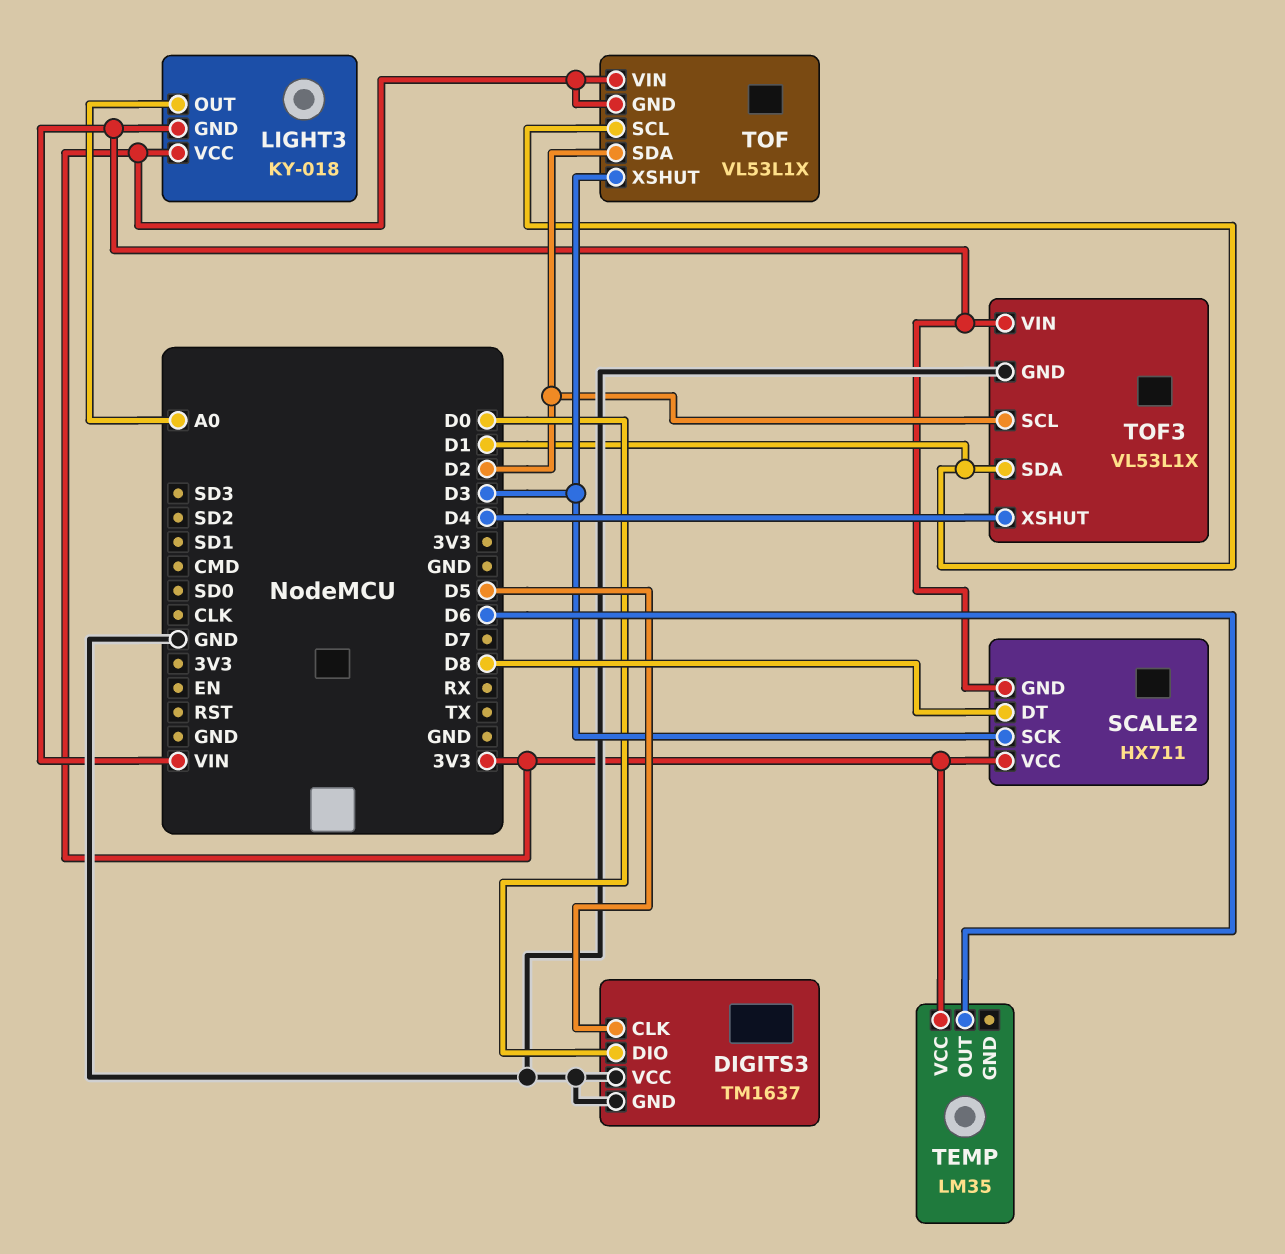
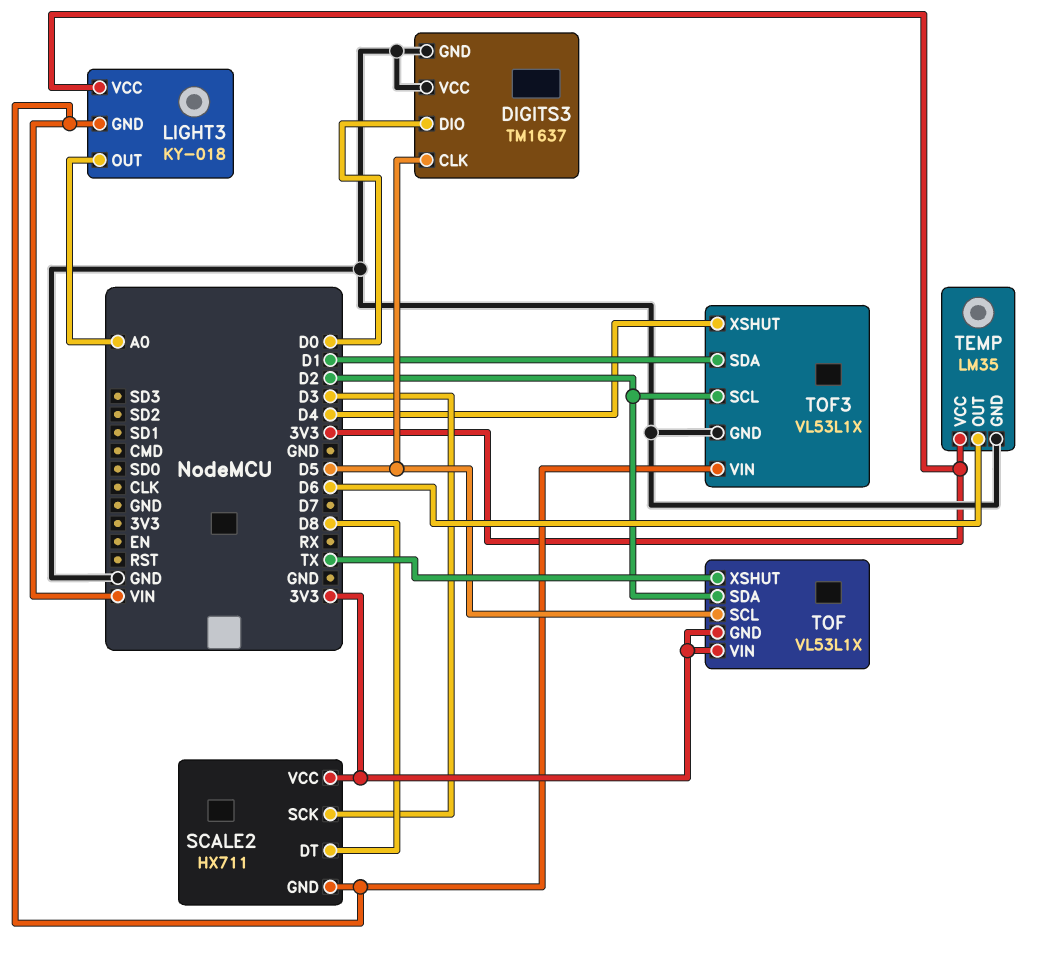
TEMP pin GND: none -> GND
TOF pin SCL: D1 -> D5
TOF pin XSHUT: D3 -> TX

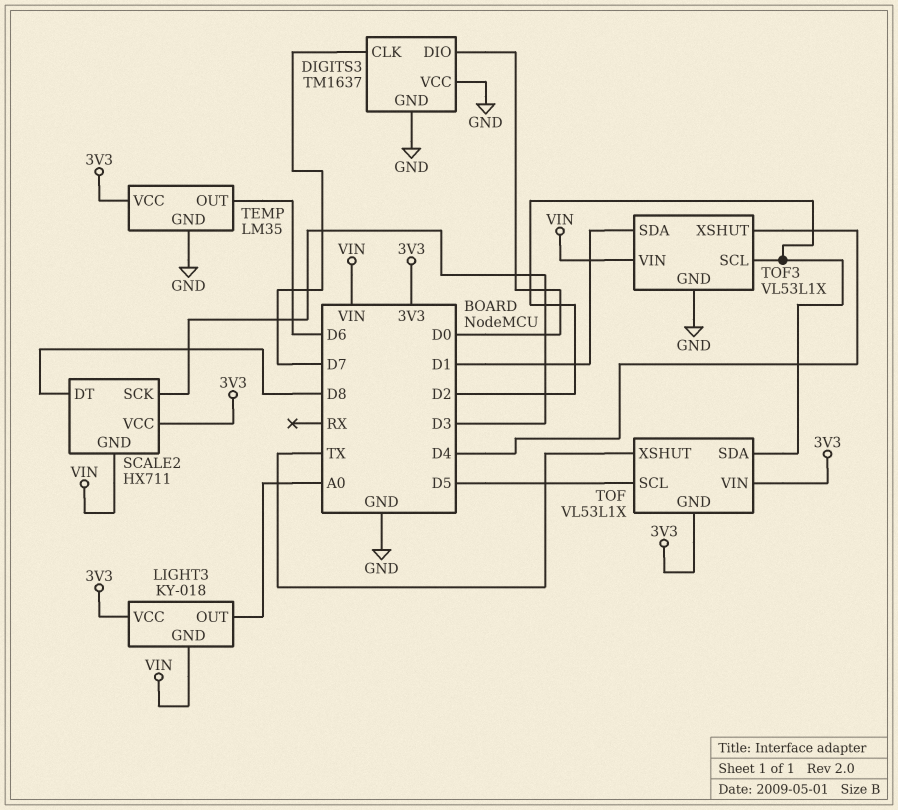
DIGITS3 pin CLK: D5 -> D7

